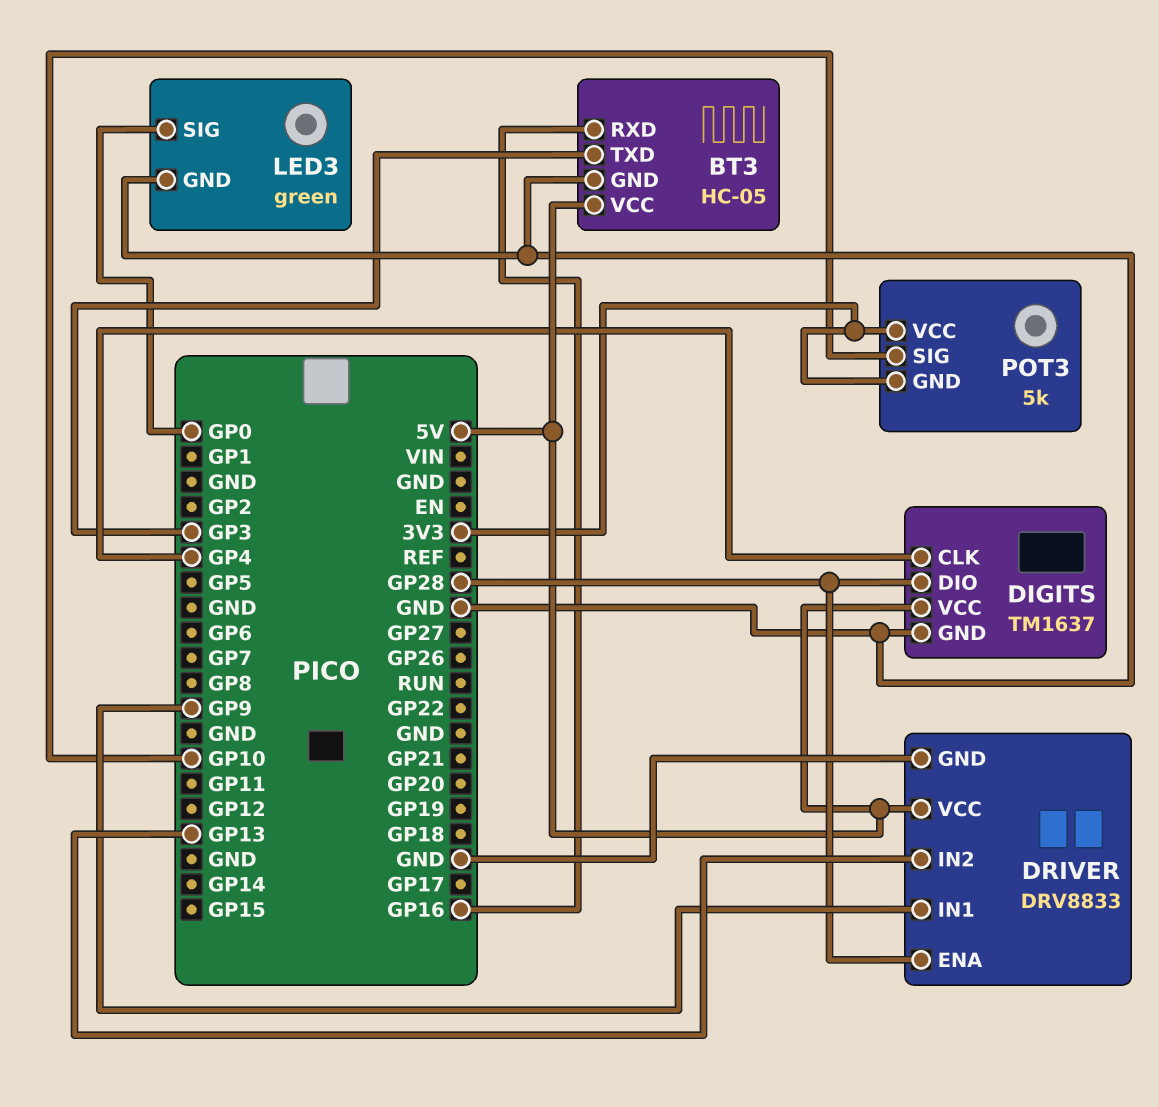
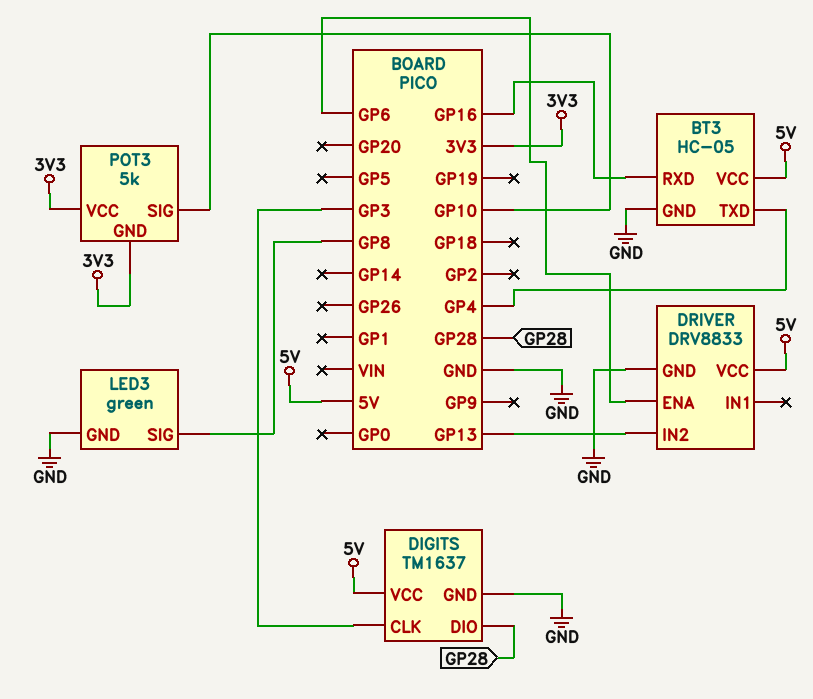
BT3 pin TXD: GP3 -> GP4
DIGITS pin CLK: GP4 -> GP3
DRIVER pin ENA: GP28 -> GP6
DRIVER pin IN1: GP9 -> none
LED3 pin SIG: GP0 -> GP8

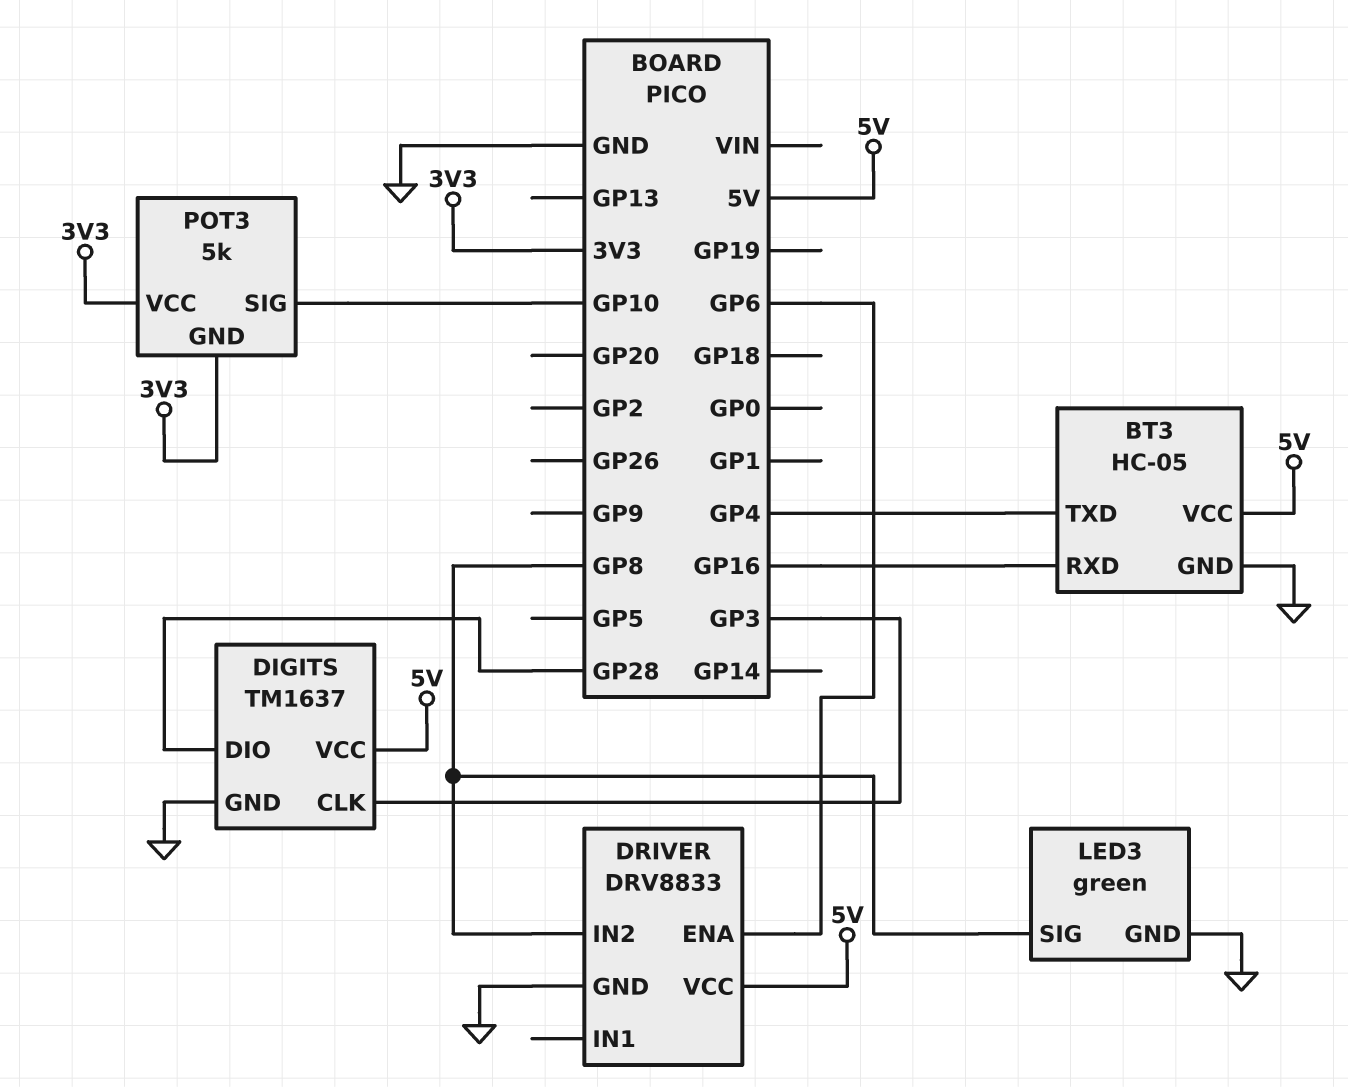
DRIVER pin IN2: GP13 -> GP8

